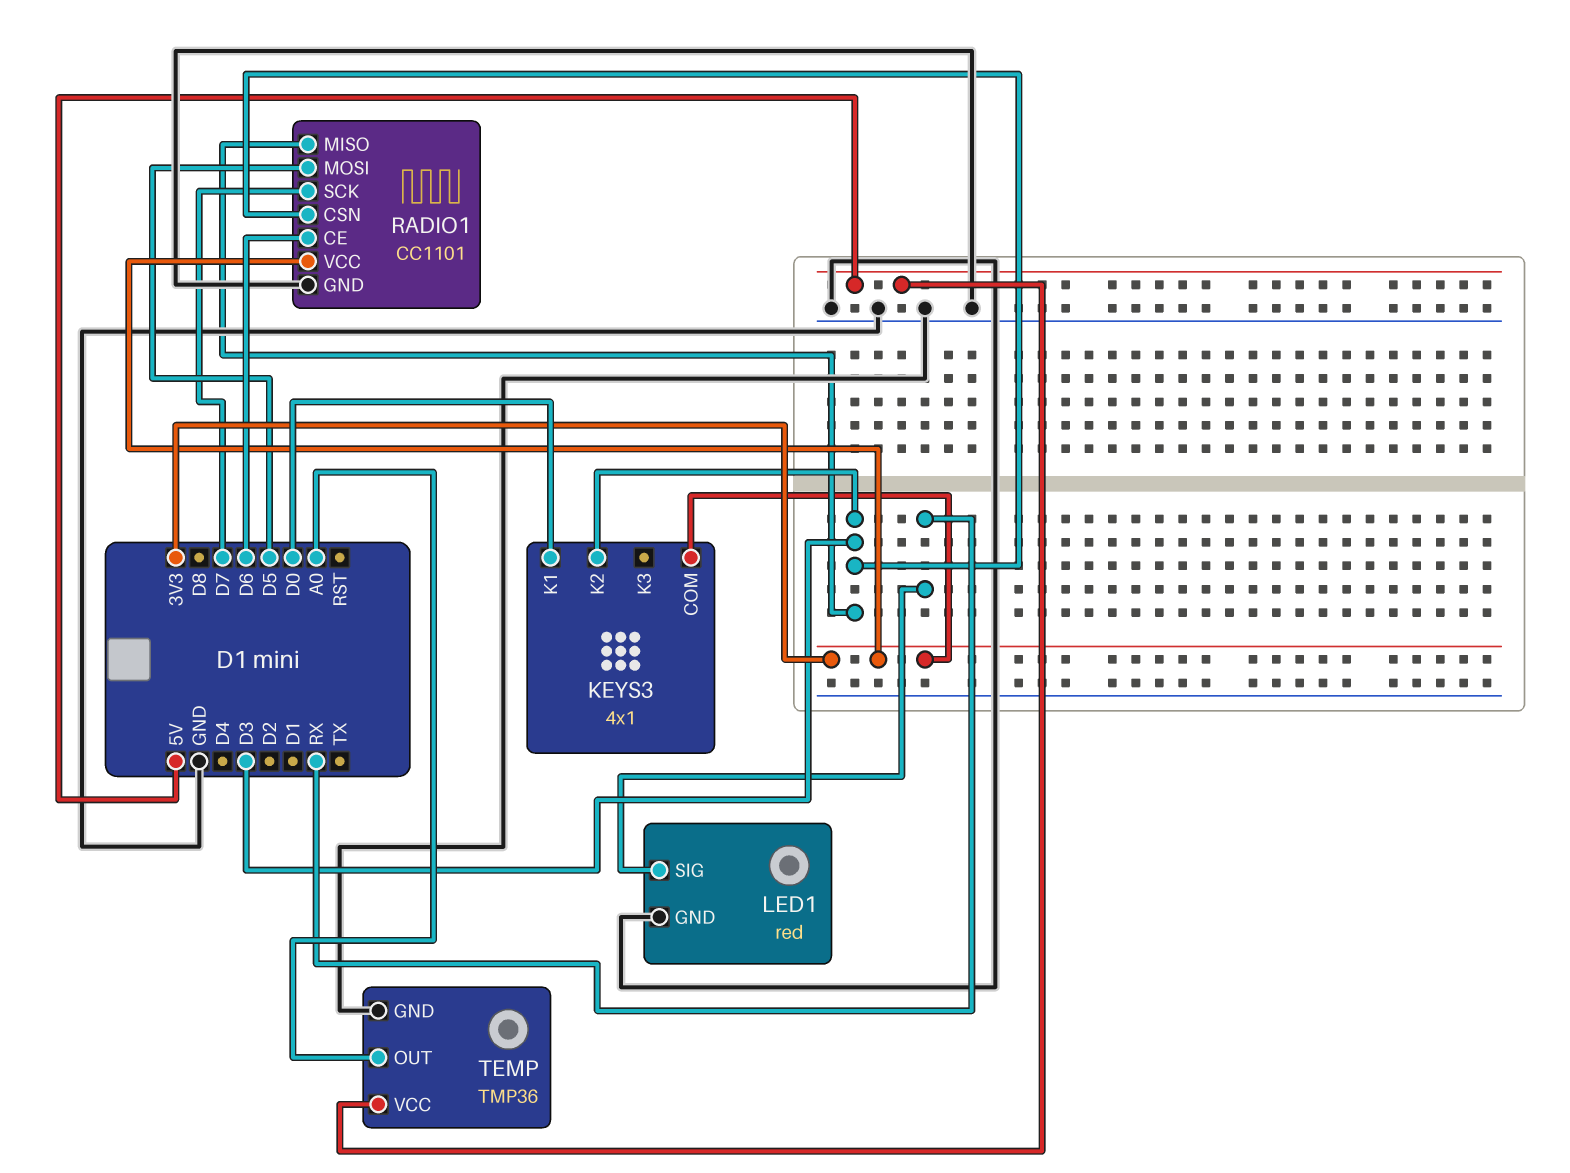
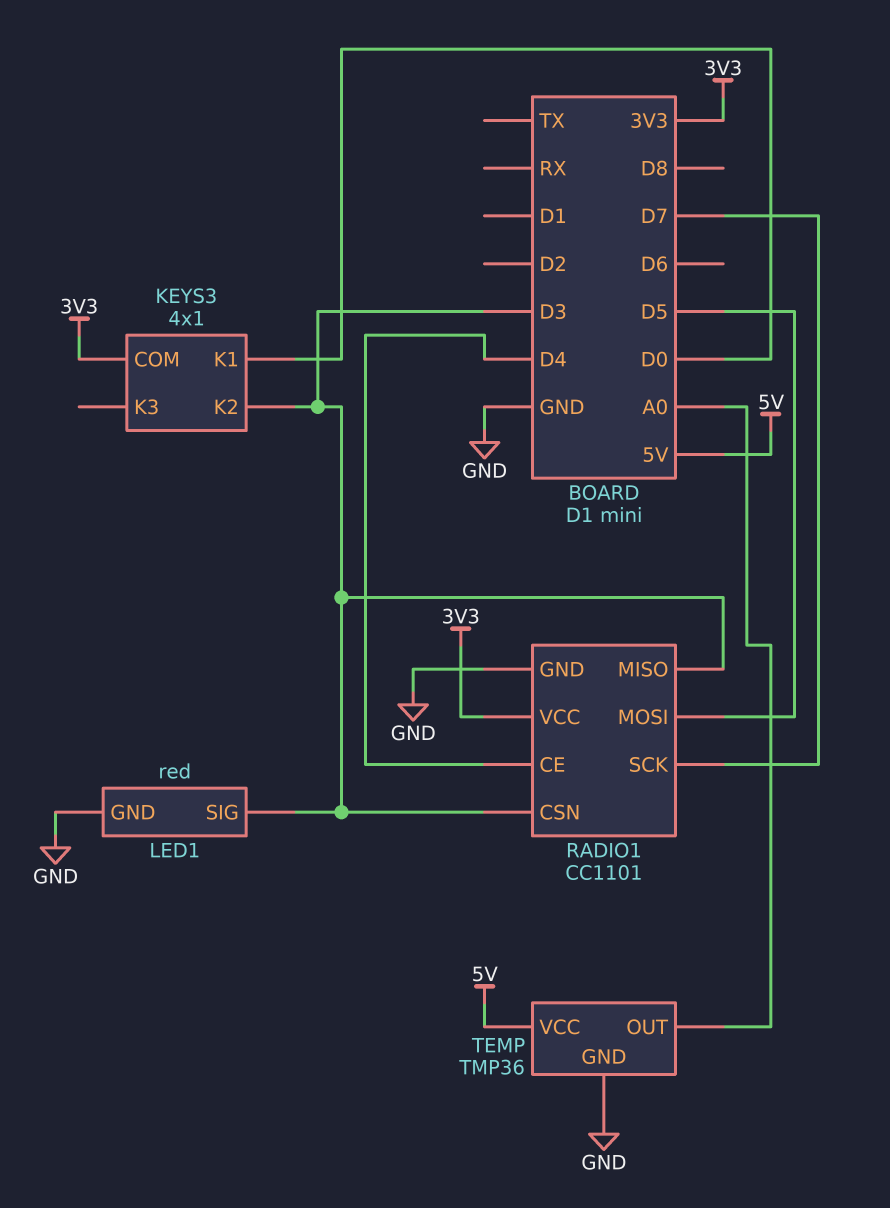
LED1 pin SIG: RX -> D3
RADIO1 pin CE: D6 -> D4

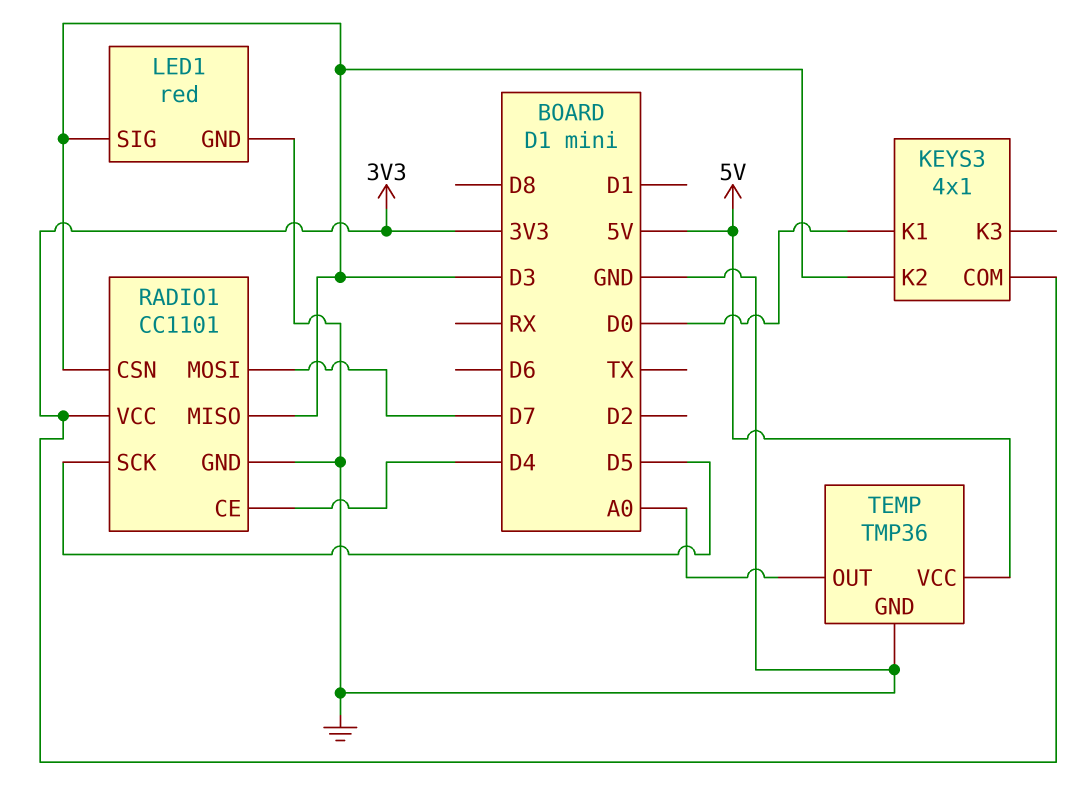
RADIO1 pin MOSI: D5 -> D7
RADIO1 pin SCK: D7 -> D5

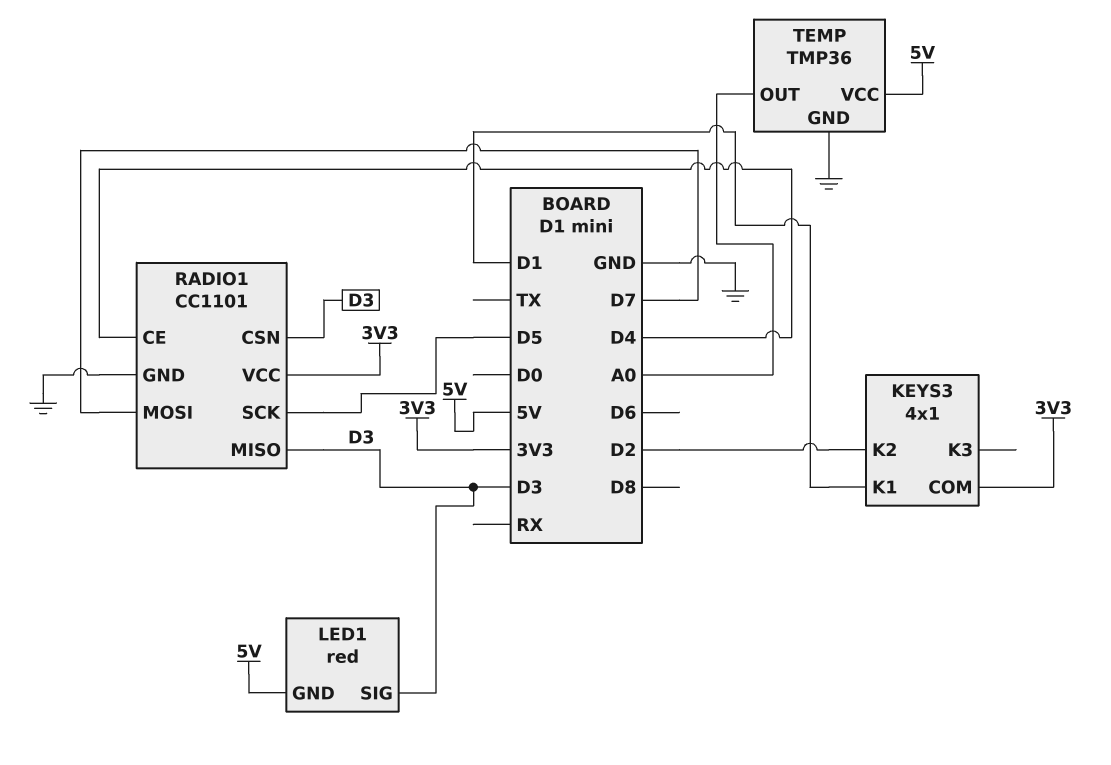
KEYS3 pin K1: D0 -> D1
KEYS3 pin K2: D3 -> D2
LED1 pin GND: GND -> 5V

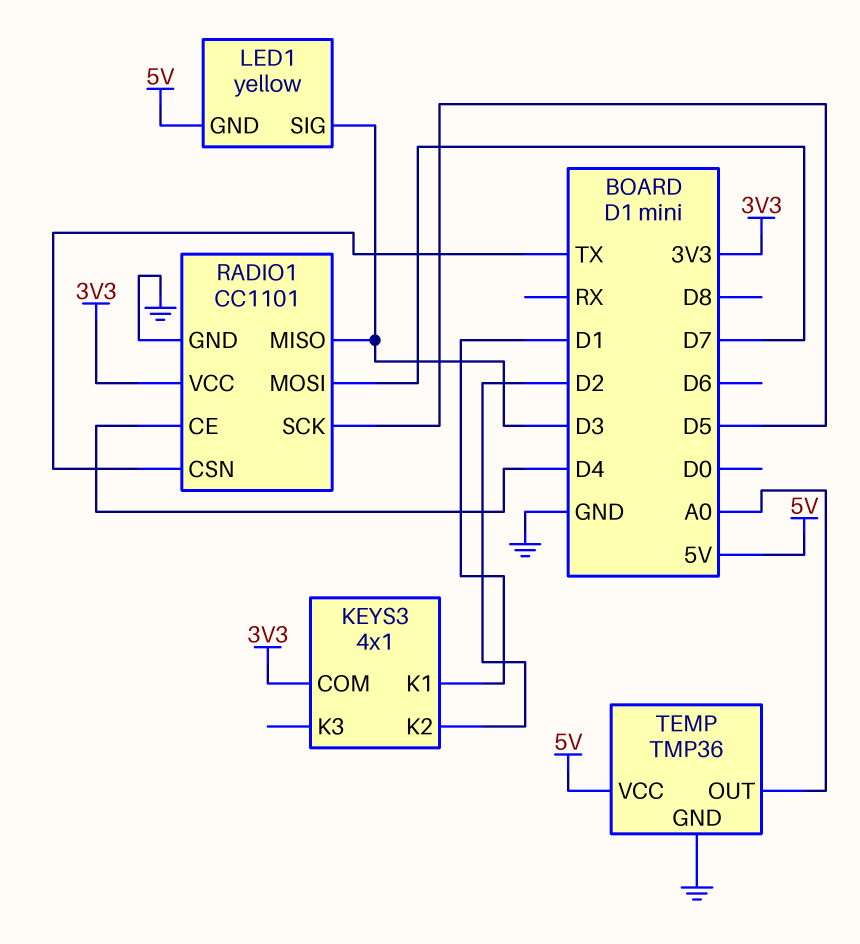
LED1: red -> yellow
RADIO1 pin CSN: D3 -> TX

